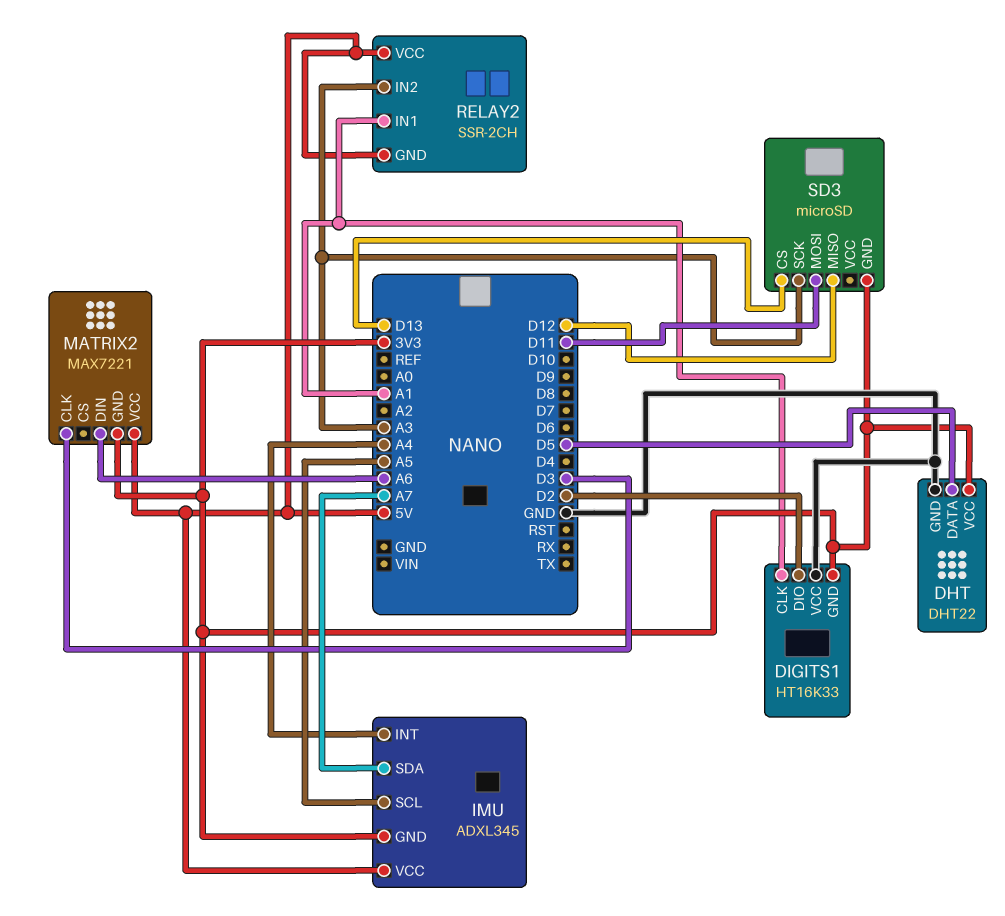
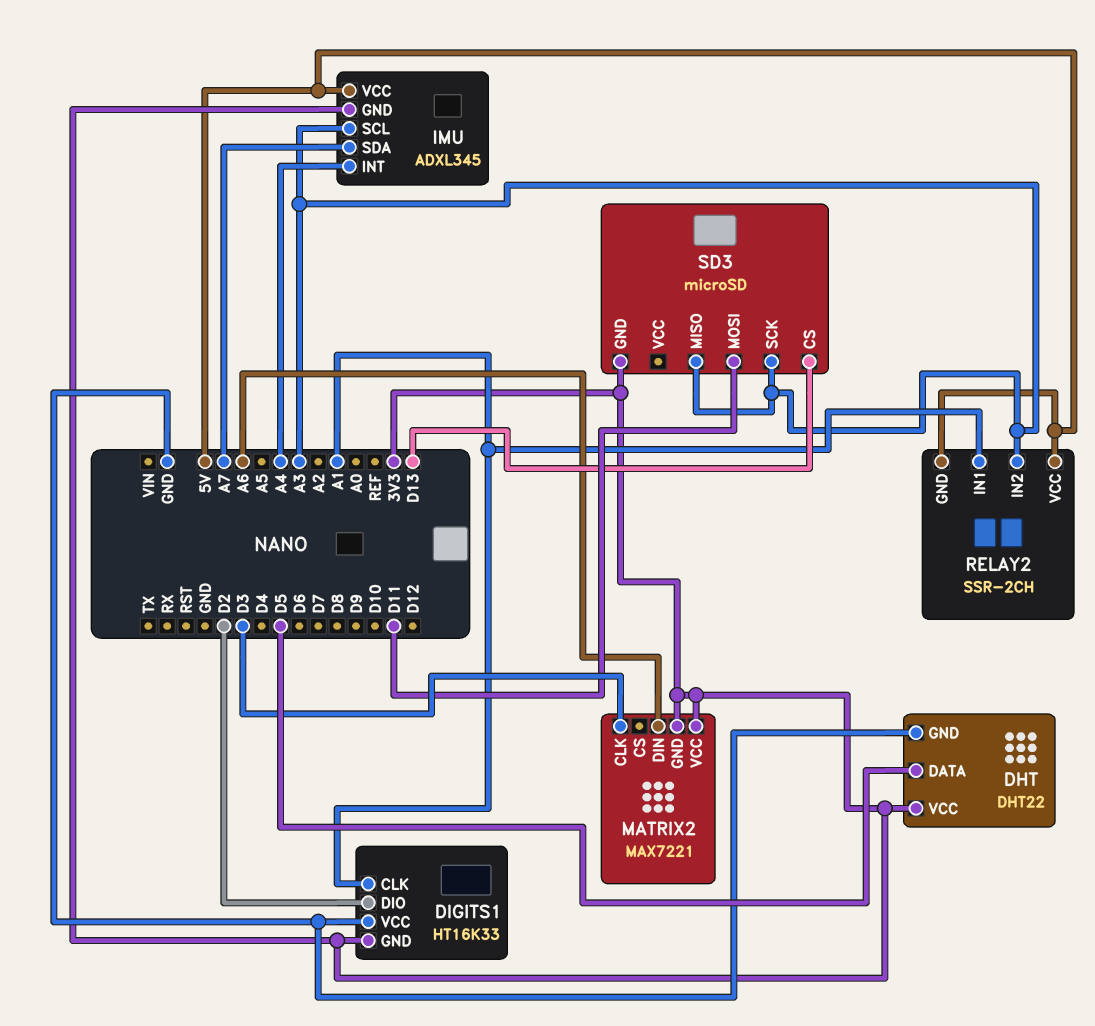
IMU pin SCL: A5 -> A3
MATRIX2 pin VCC: 5V -> 3V3
SD3 pin MISO: D12 -> A3

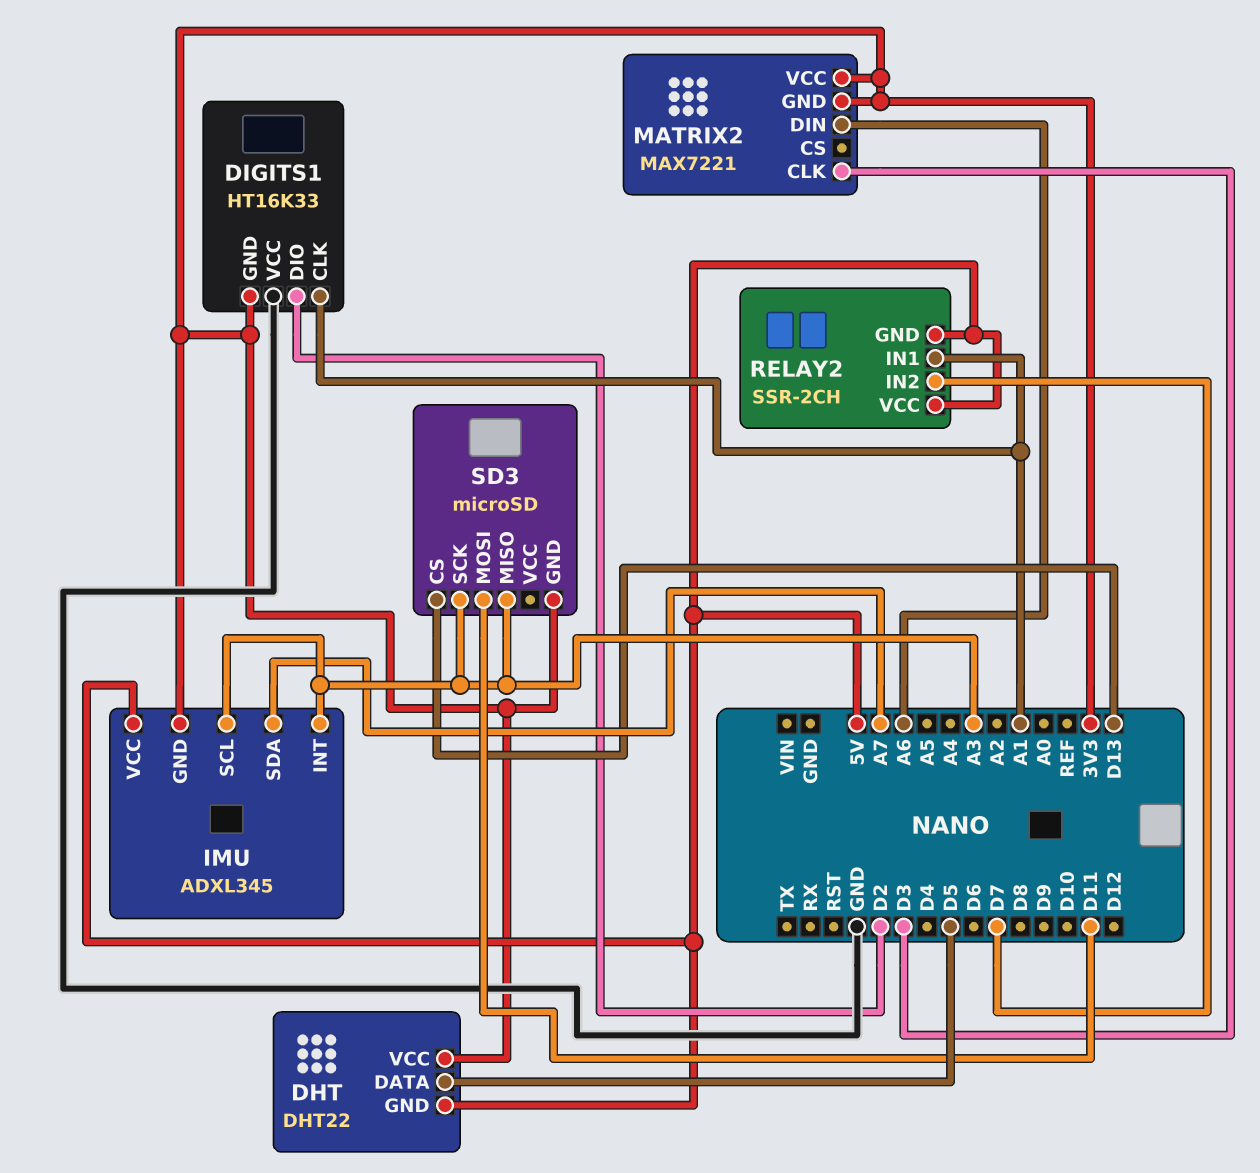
DHT pin GND: GND -> 5V
IMU pin INT: A4 -> A3
RELAY2 pin IN2: A3 -> D7

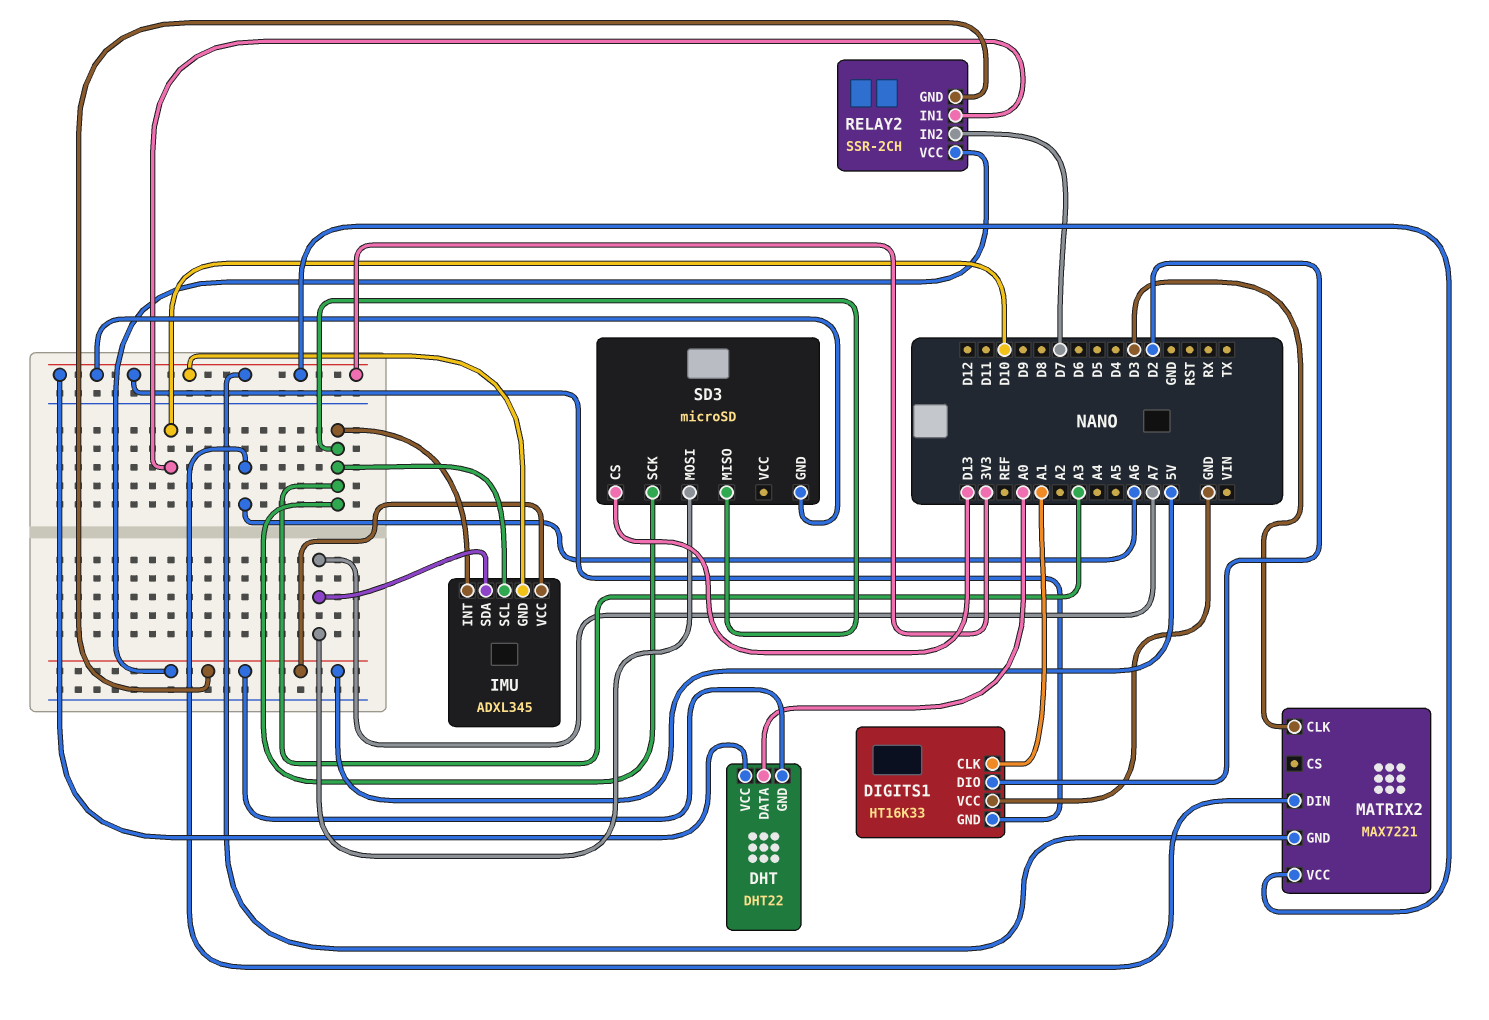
DHT pin DATA: D5 -> A0
RELAY2 pin IN1: A1 -> D10
SD3 pin MOSI: D11 -> A7

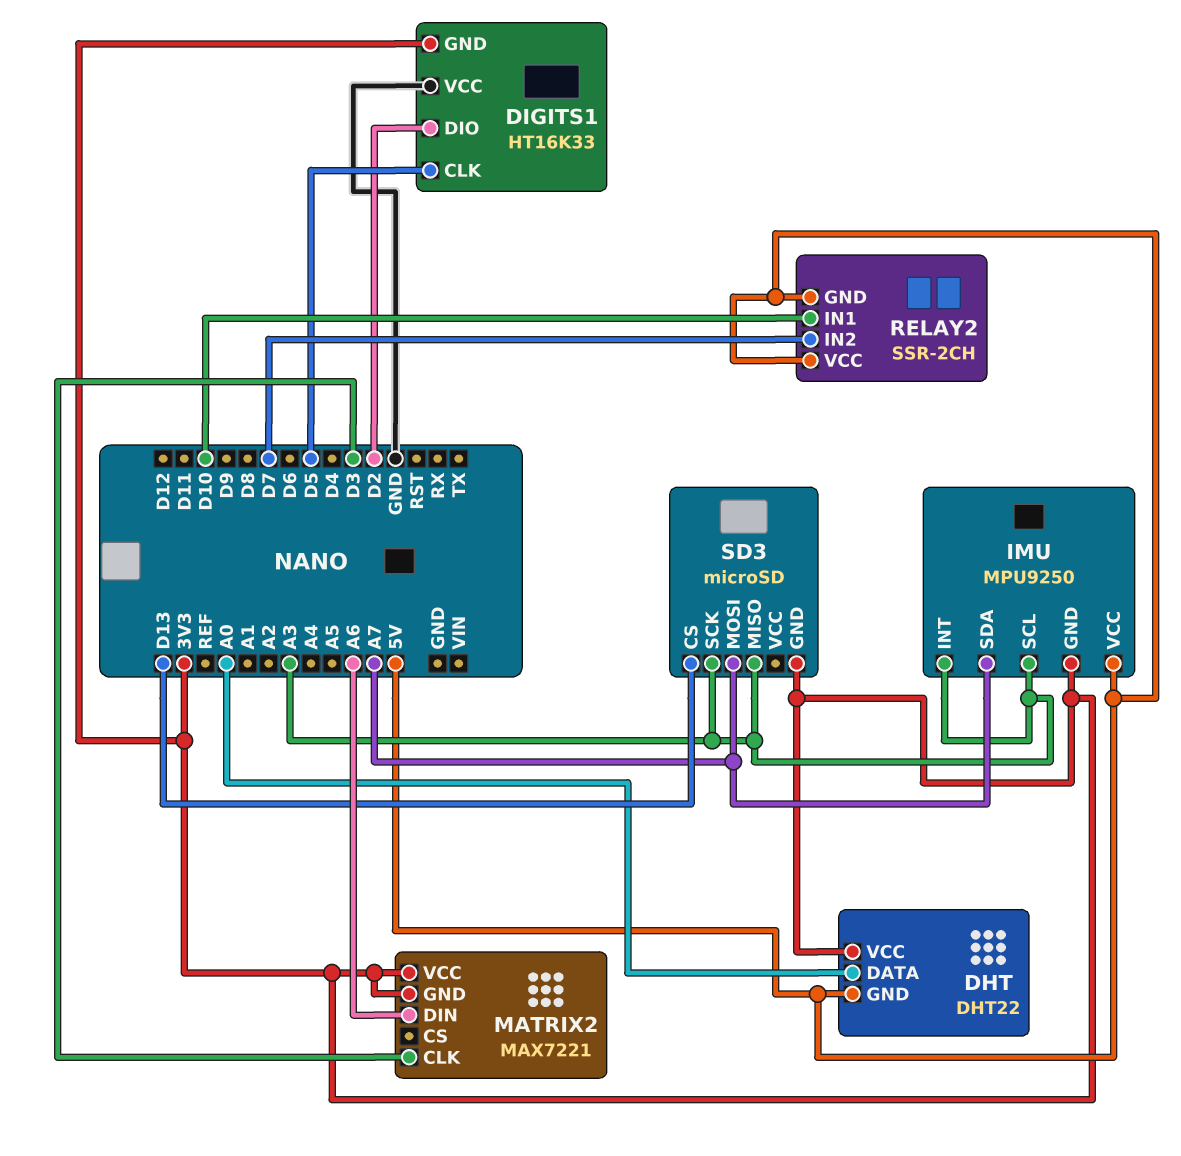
DIGITS1 pin CLK: A1 -> D5
IMU: ADXL345 -> MPU9250

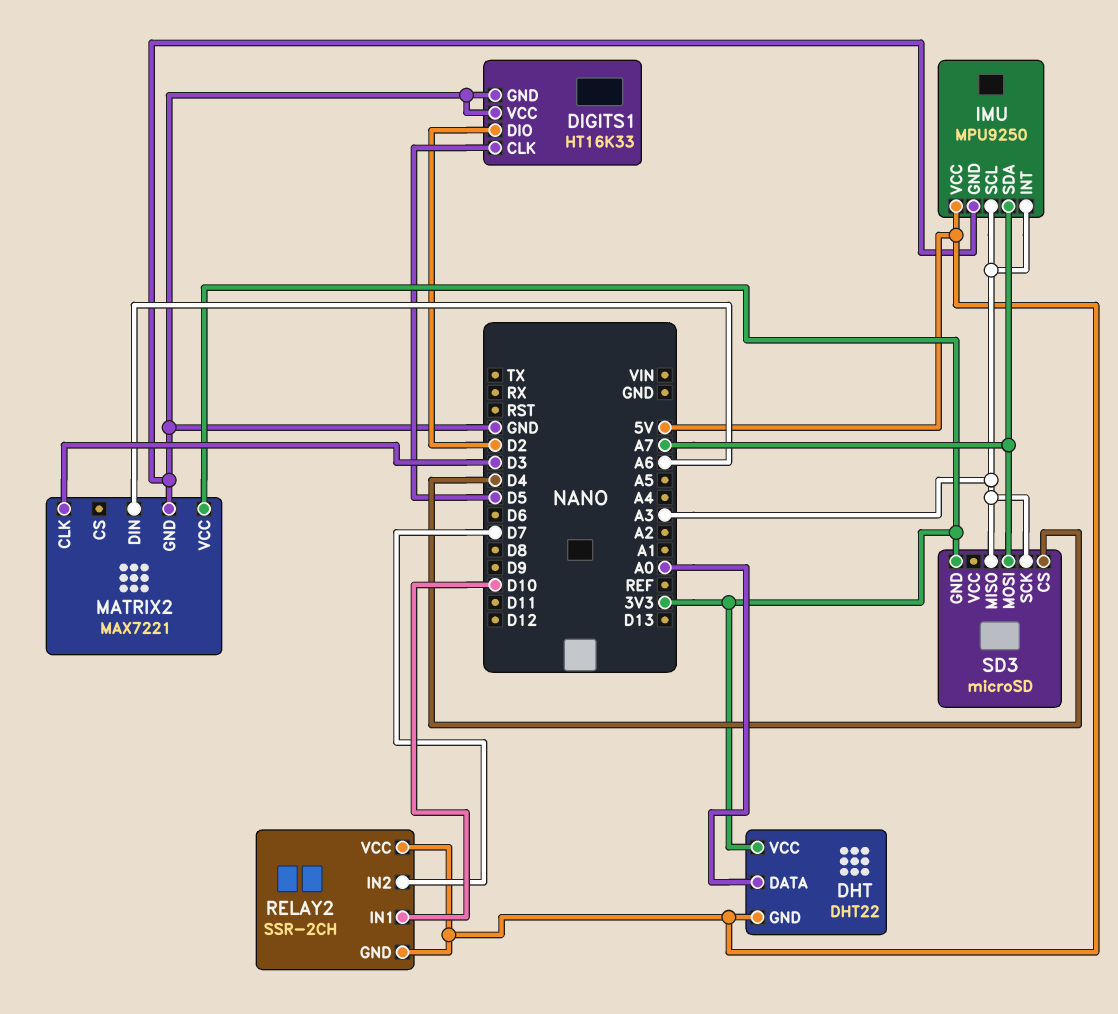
DIGITS1 pin GND: 3V3 -> GND
IMU pin GND: 3V3 -> GND
MATRIX2 pin GND: 3V3 -> GND
SD3 pin CS: D13 -> D4

